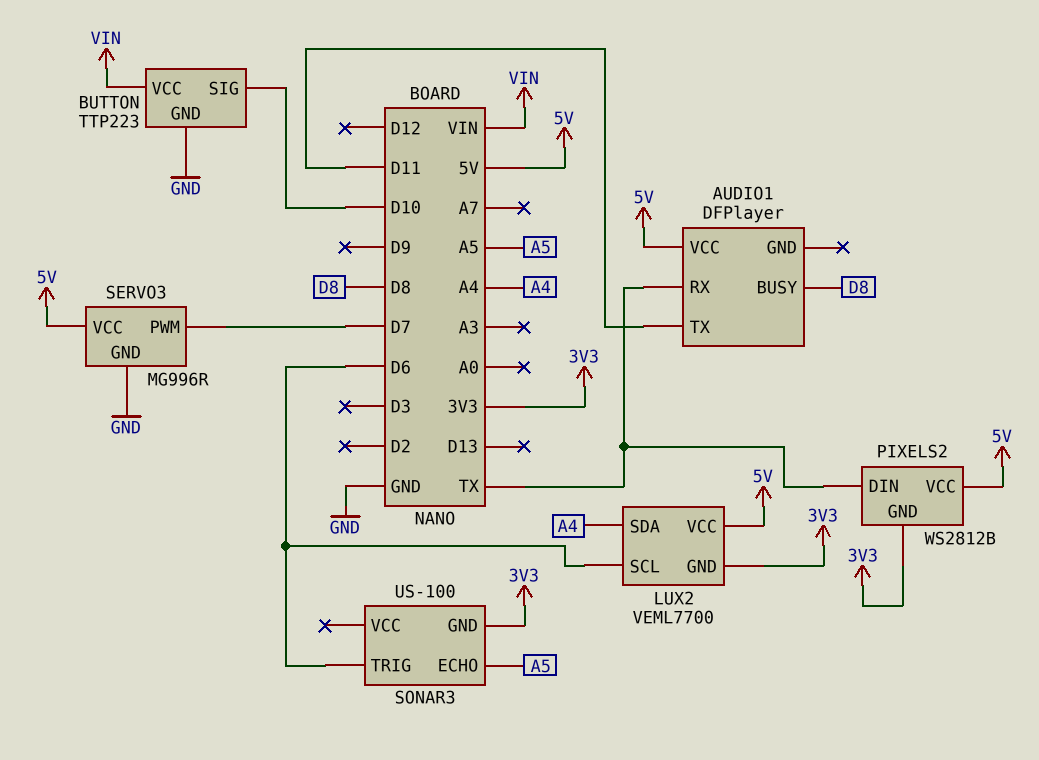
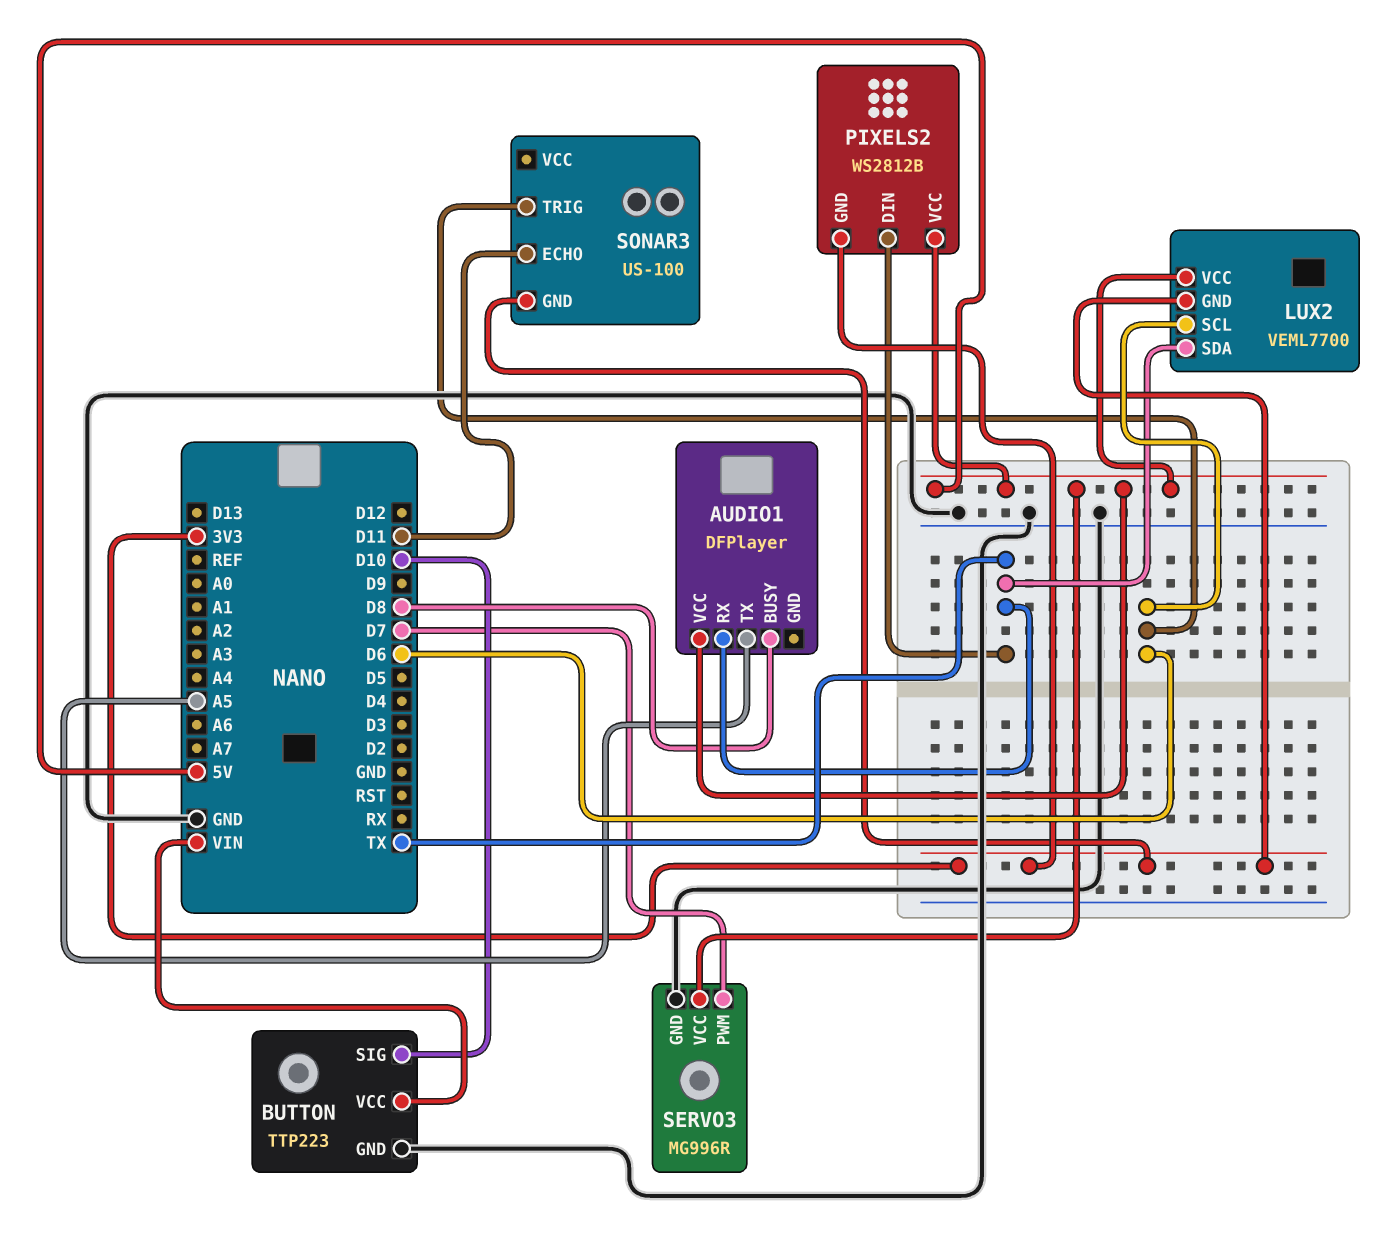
AUDIO1 pin TX: D11 -> A5
LUX2 pin SDA: A4 -> TX
SONAR3 pin ECHO: A5 -> D11

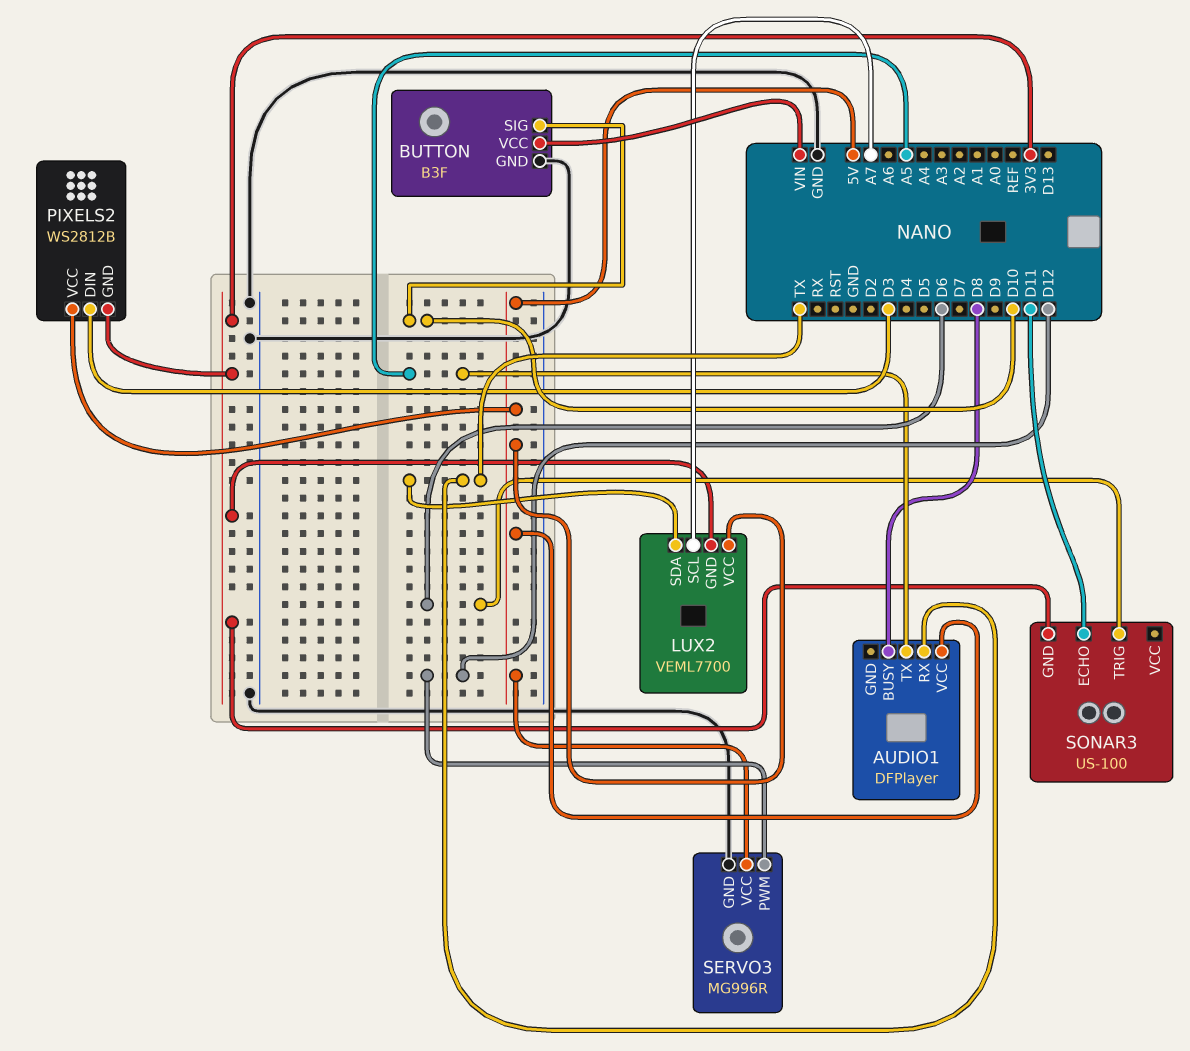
BUTTON: TTP223 -> B3F
LUX2 pin SCL: D6 -> A7
PIXELS2 pin DIN: TX -> D3
SERVO3 pin PWM: D7 -> D12

